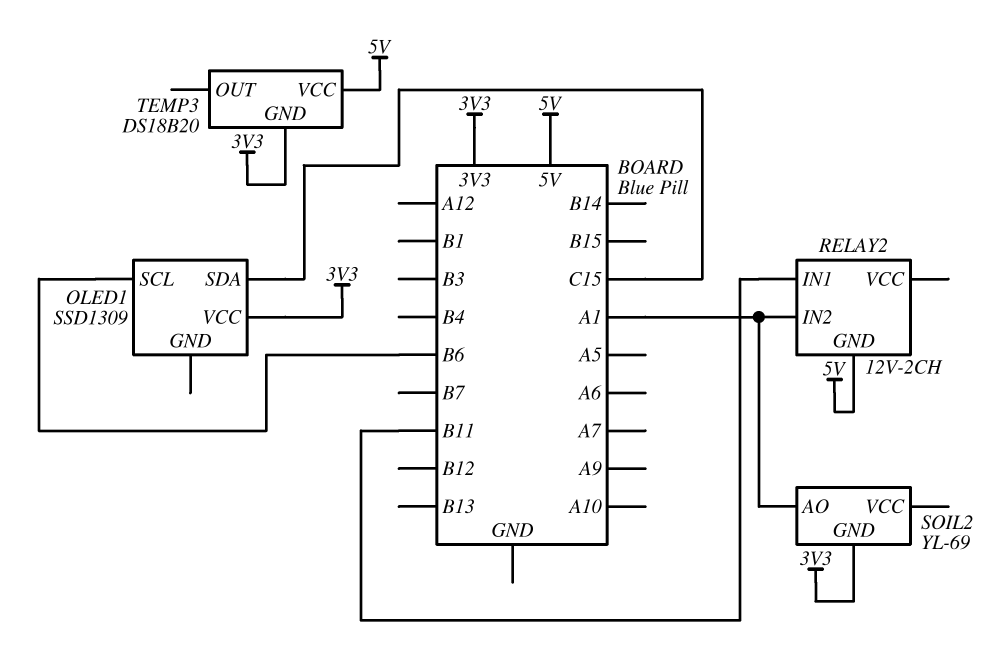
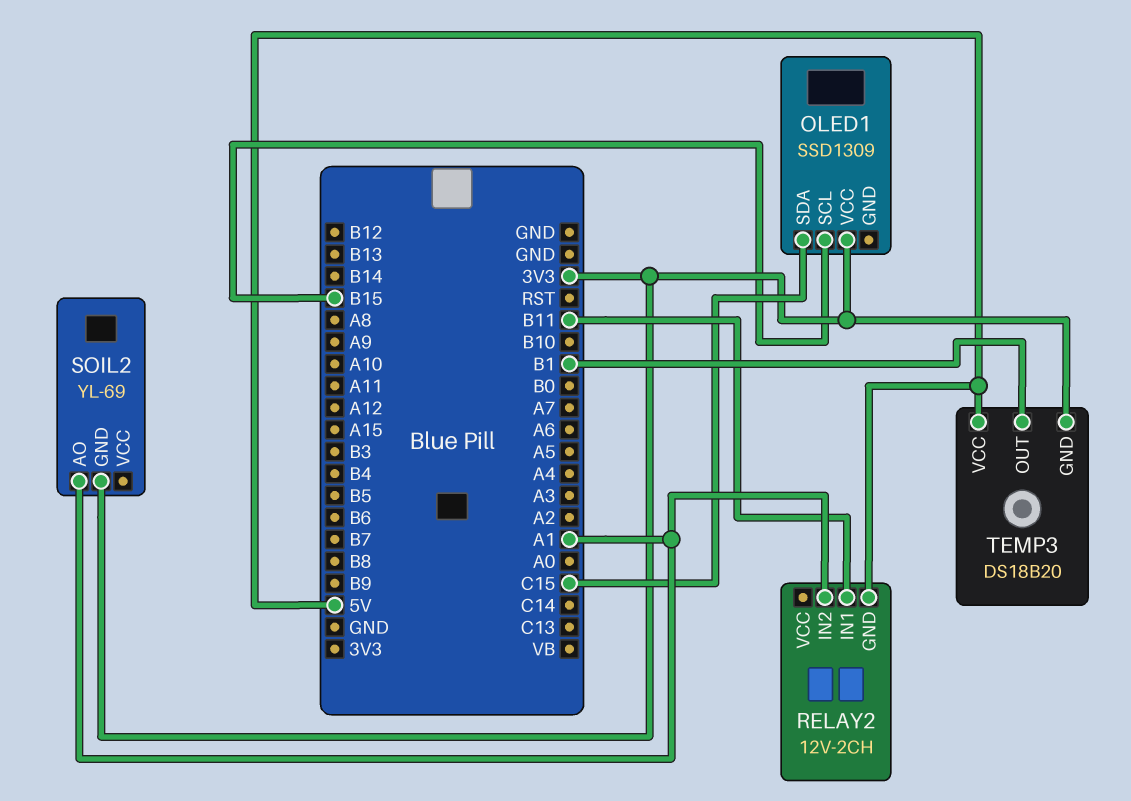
OLED1 pin SCL: B6 -> B15
TEMP3 pin OUT: none -> B1

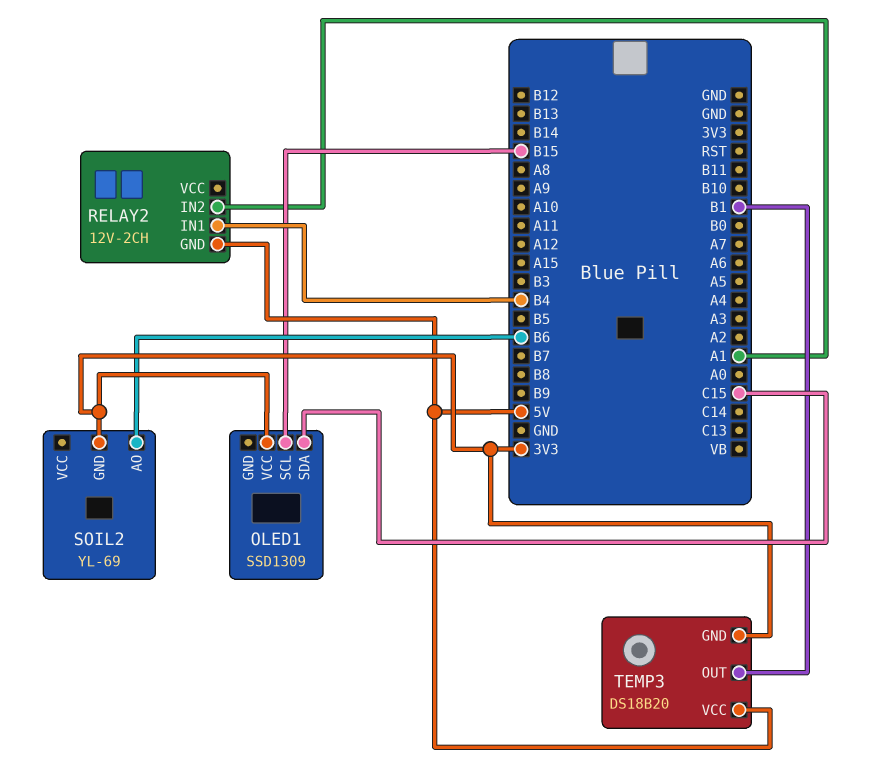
RELAY2 pin IN1: B11 -> B4
SOIL2 pin AO: A1 -> B6

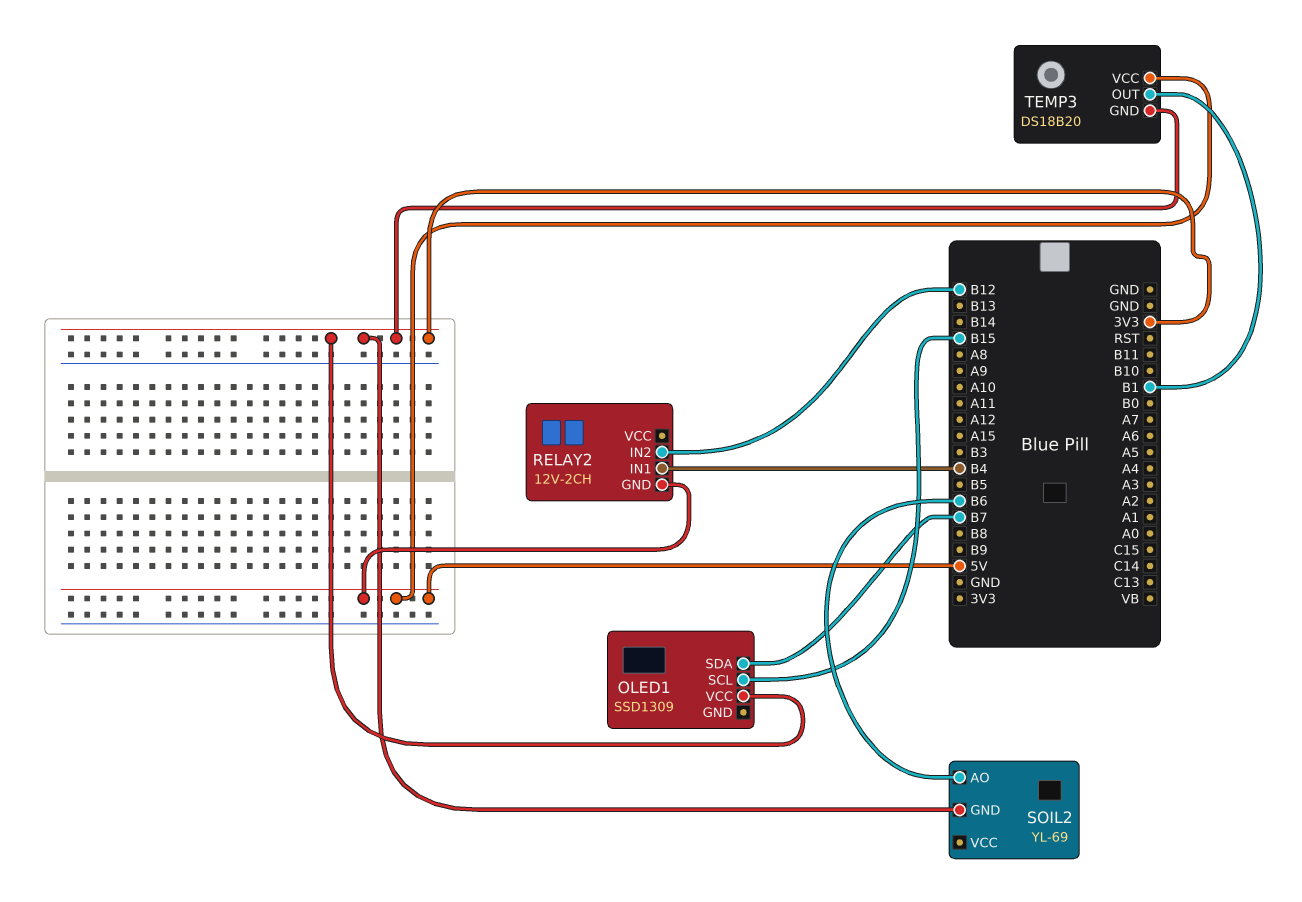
OLED1 pin SDA: C15 -> B7
RELAY2 pin IN2: A1 -> B12

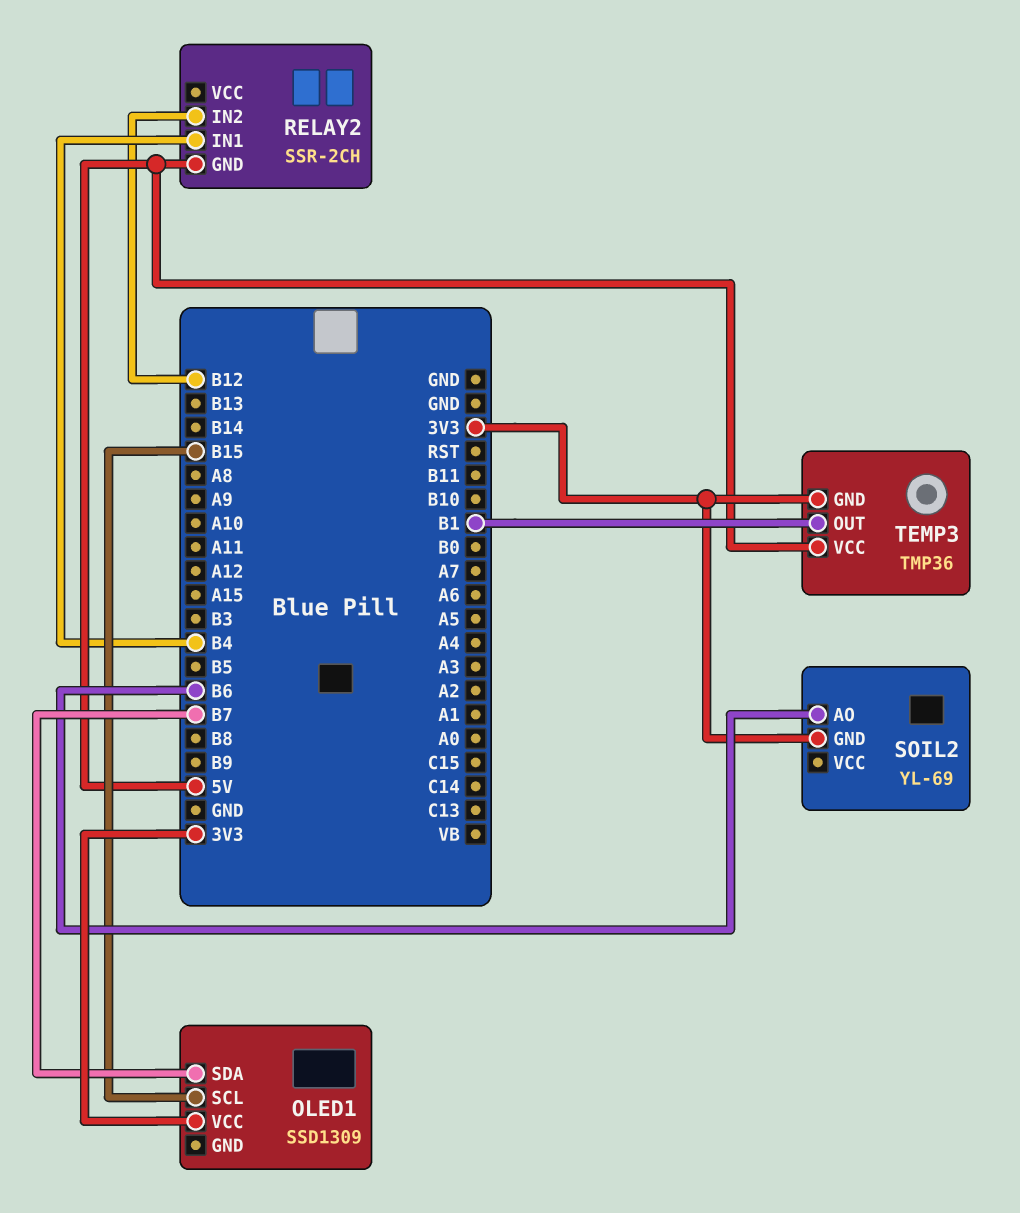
RELAY2: 12V-2CH -> SSR-2CH
TEMP3: DS18B20 -> TMP36

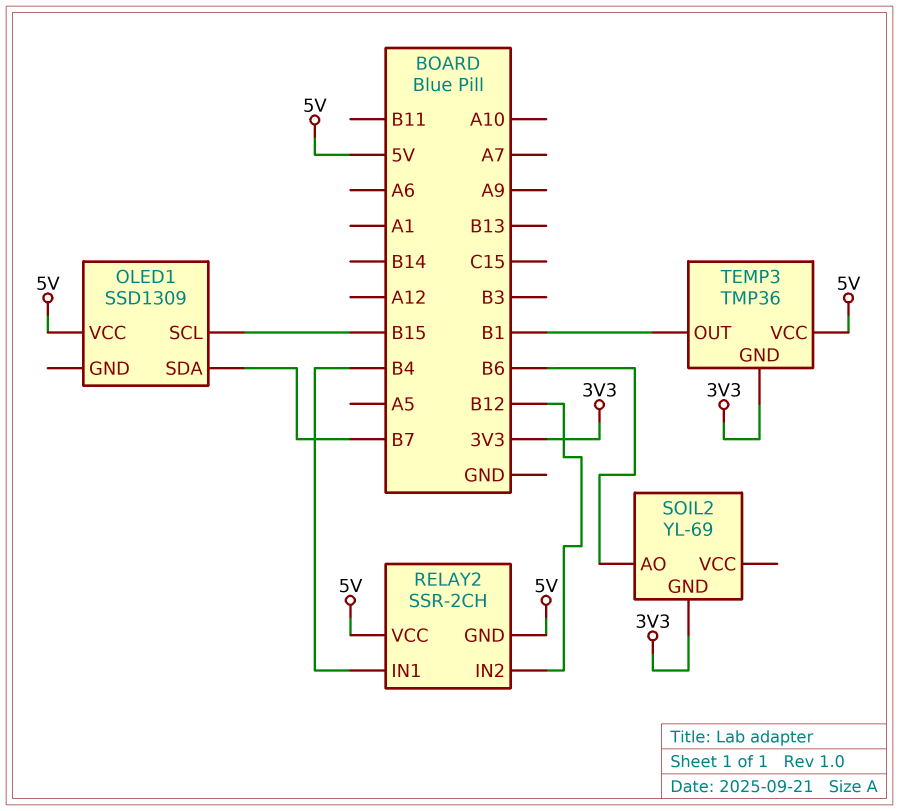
OLED1 pin VCC: 3V3 -> 5V
RELAY2 pin VCC: none -> 5V

